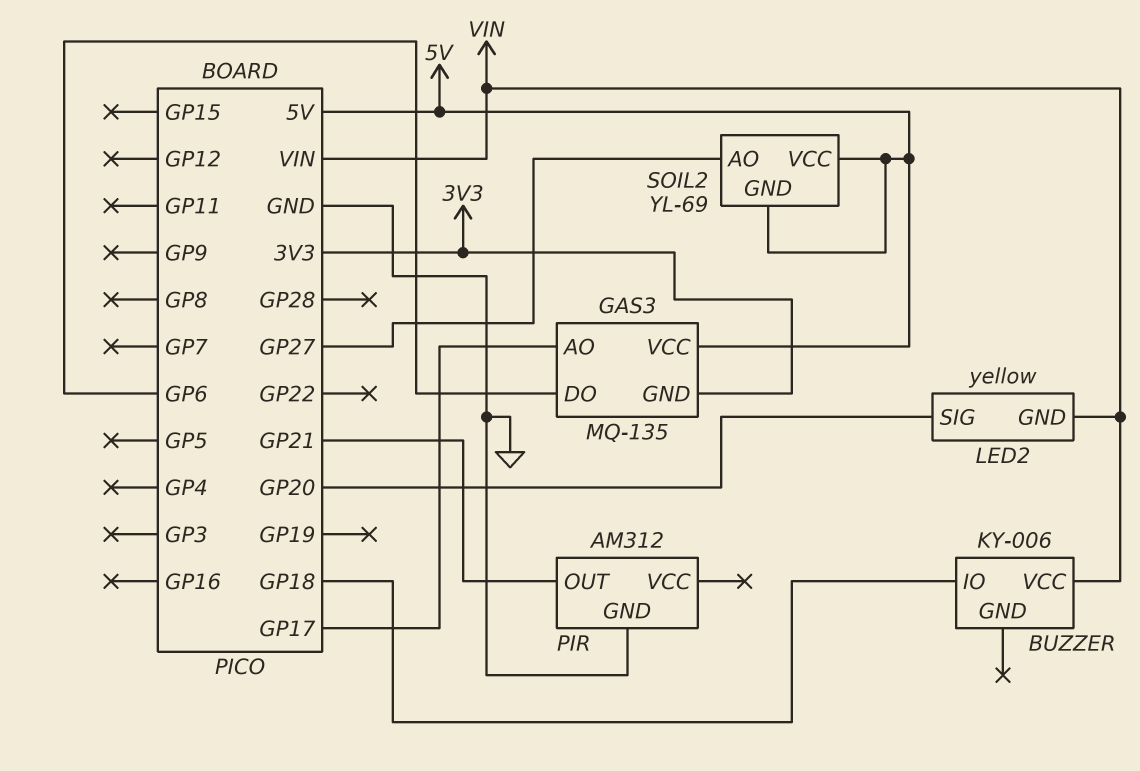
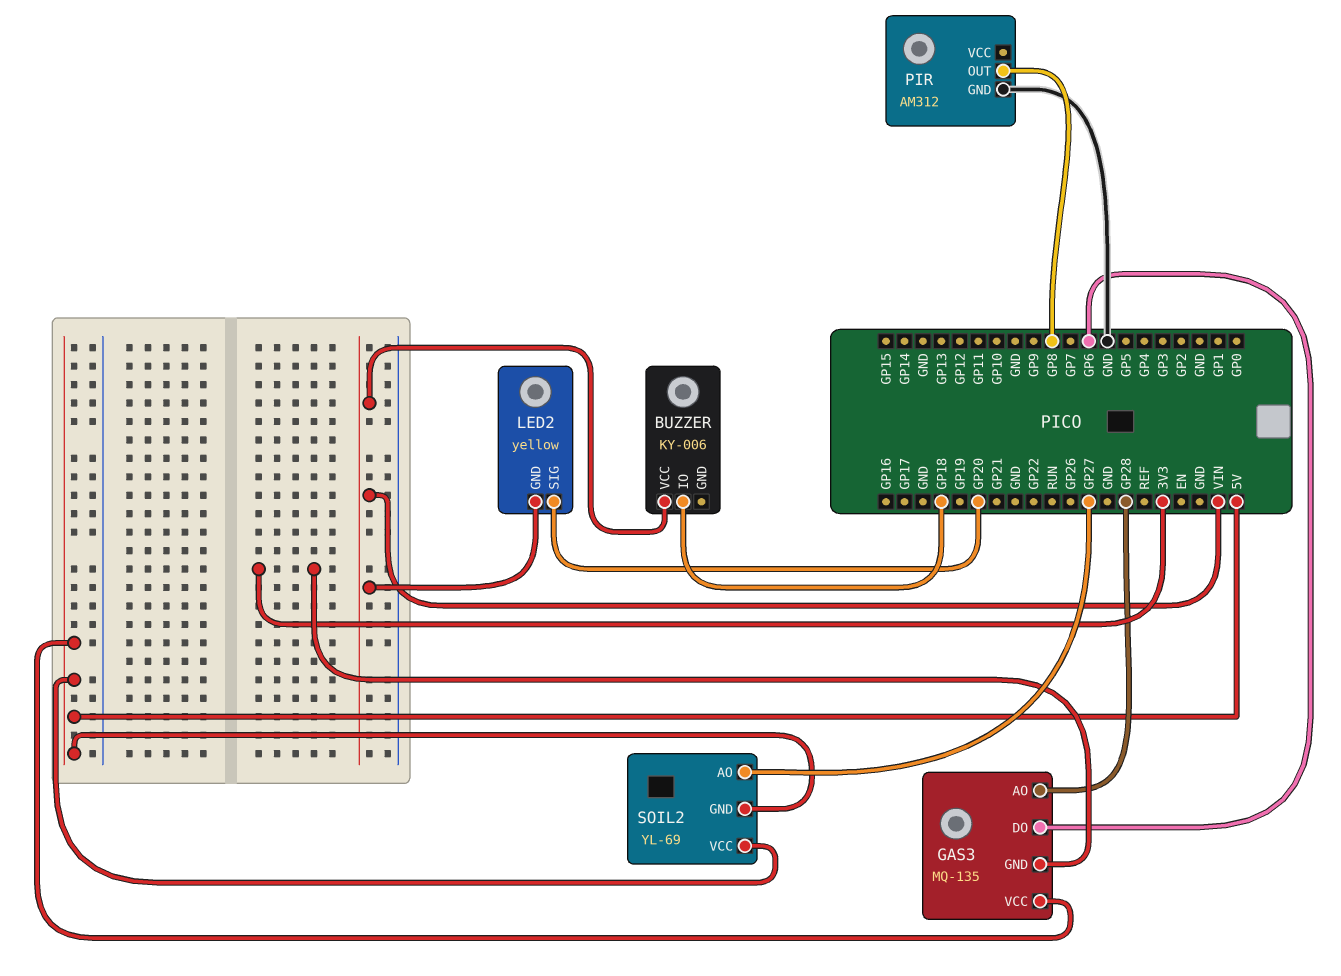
GAS3 pin AO: GP17 -> GP28
PIR pin OUT: GP21 -> GP8

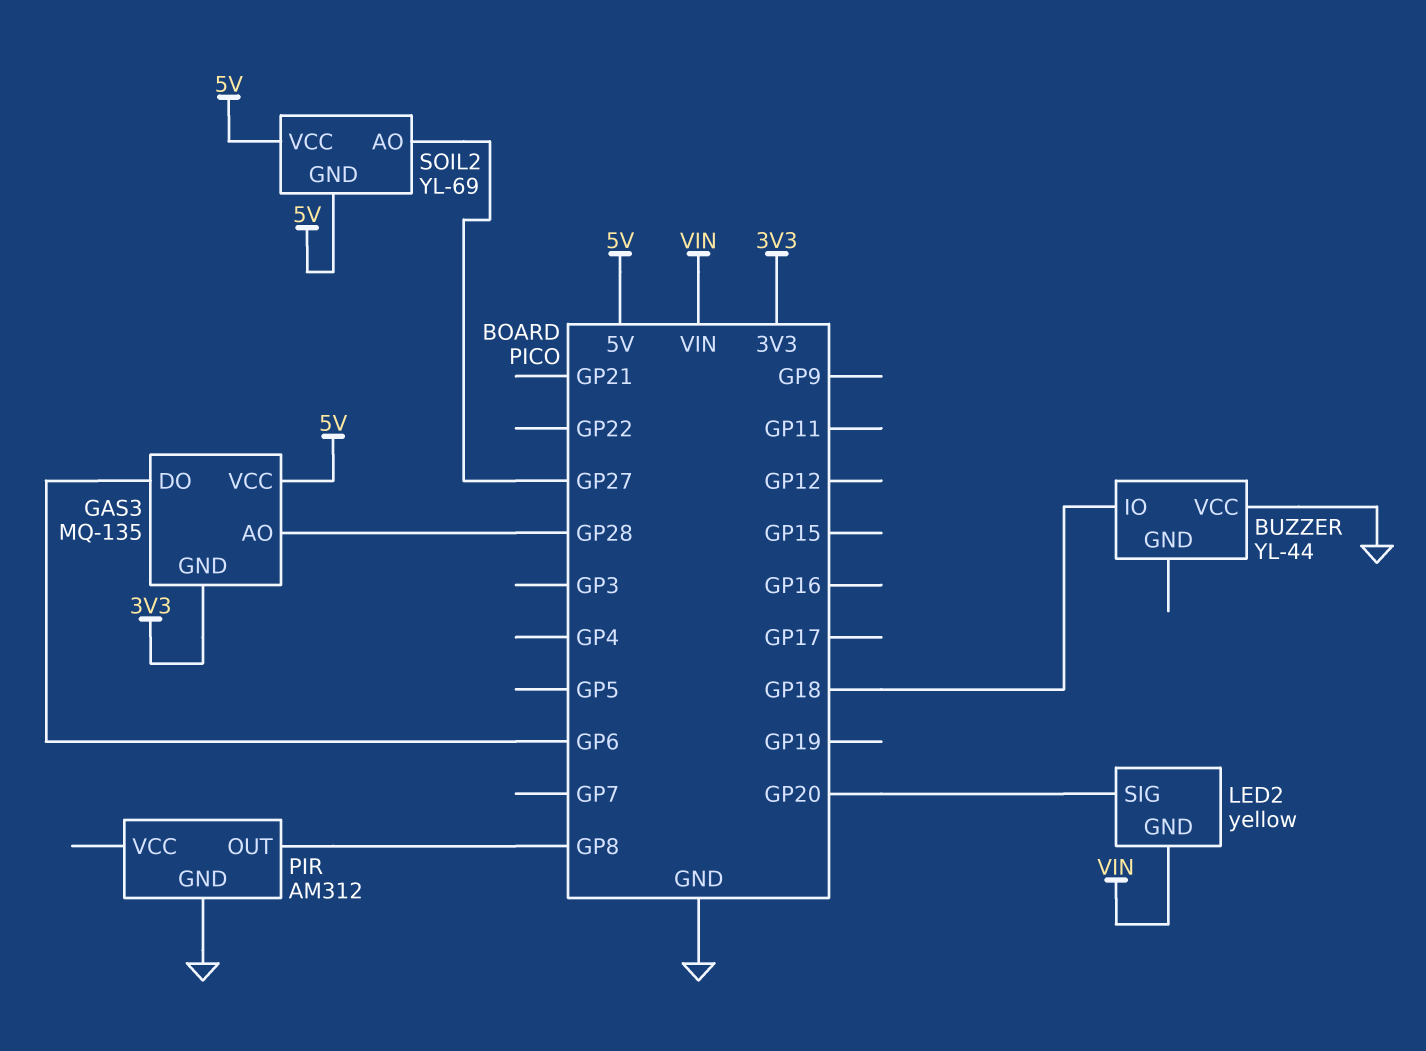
BUZZER: KY-006 -> YL-44
BUZZER pin VCC: VIN -> GND

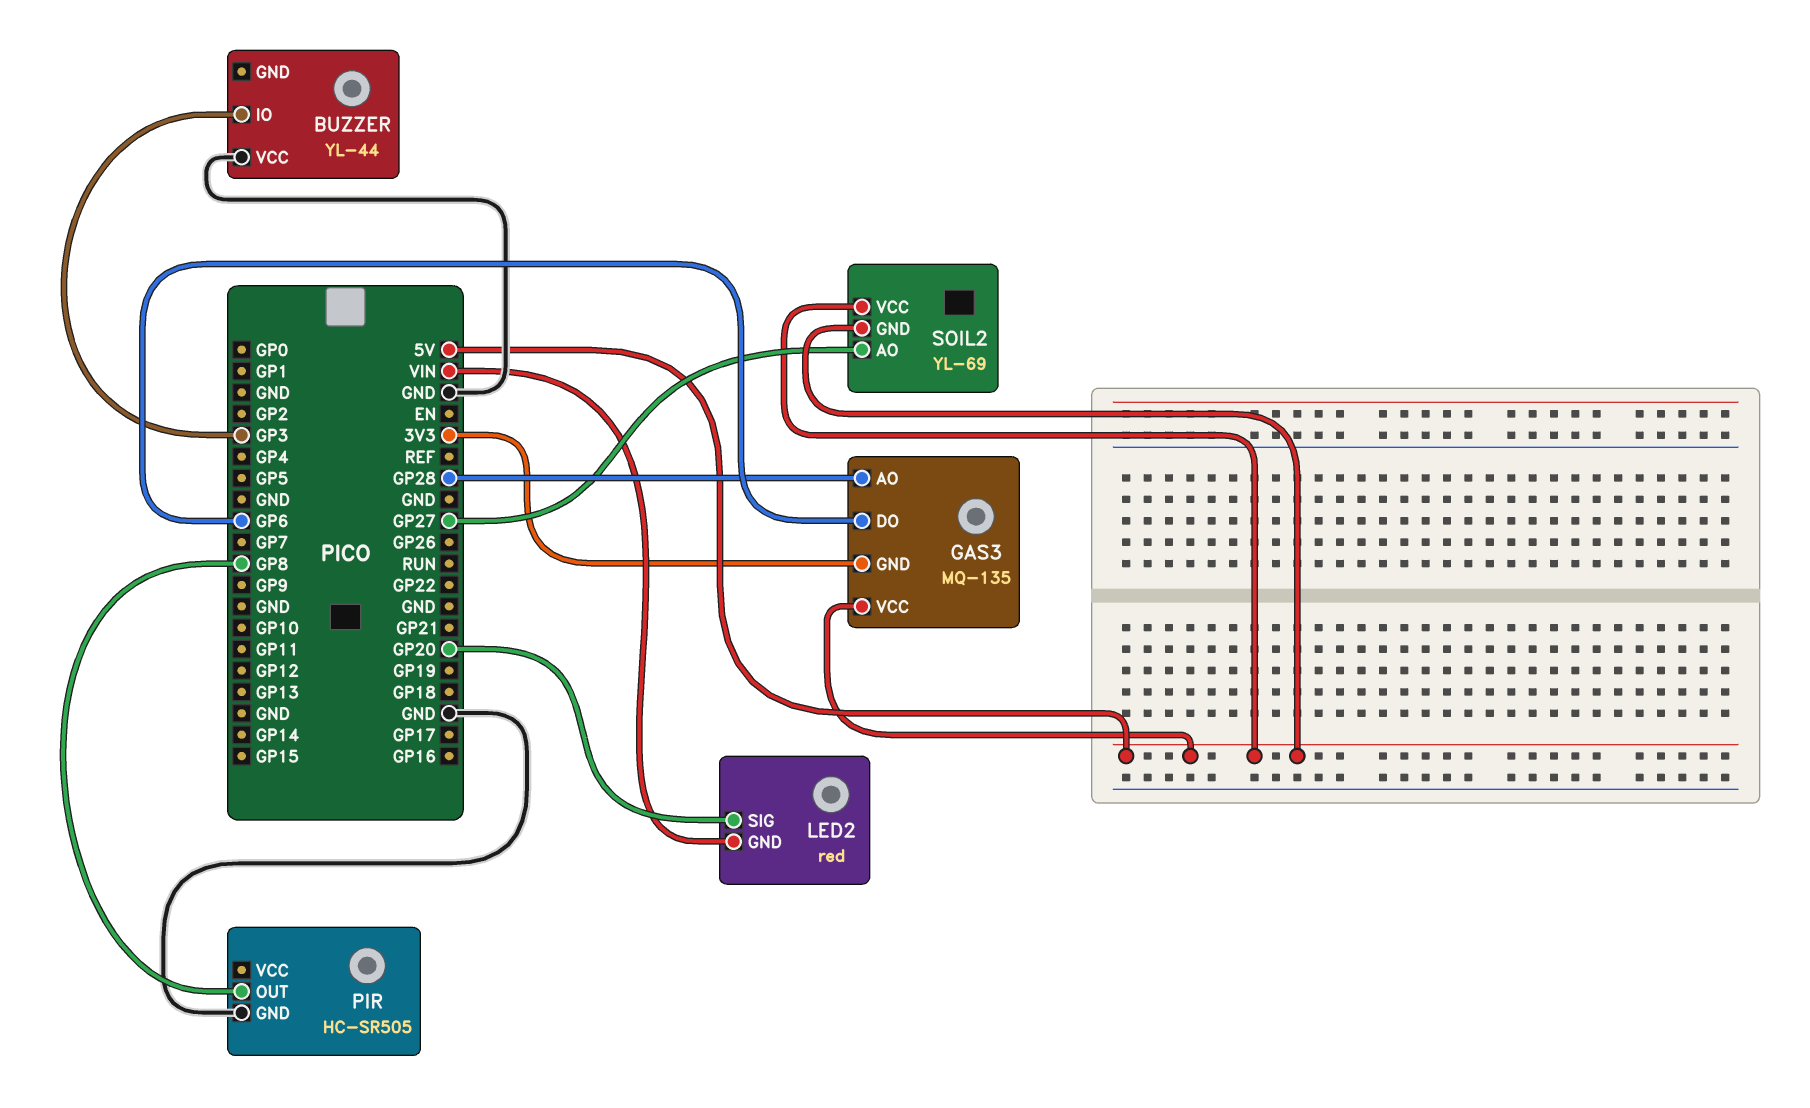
BUZZER pin IO: GP18 -> GP3
LED2: yellow -> red
PIR: AM312 -> HC-SR505

